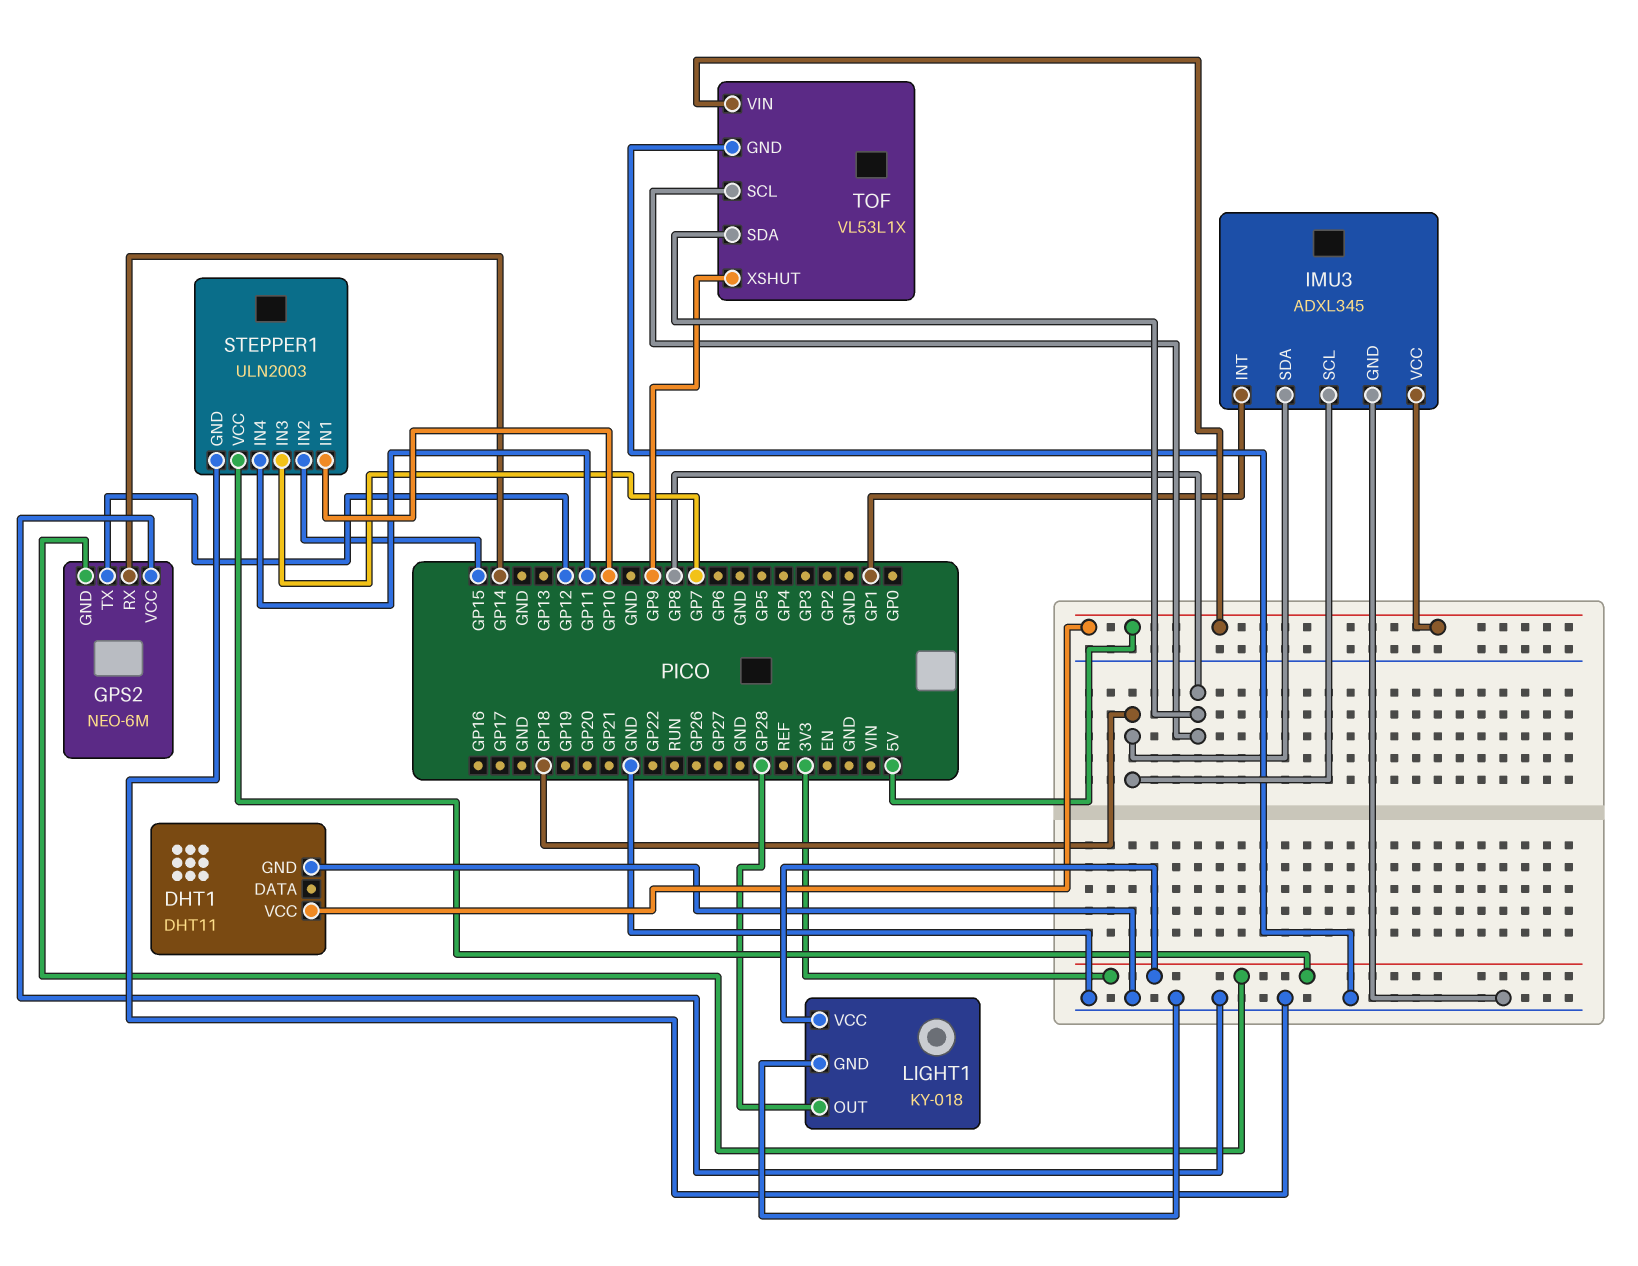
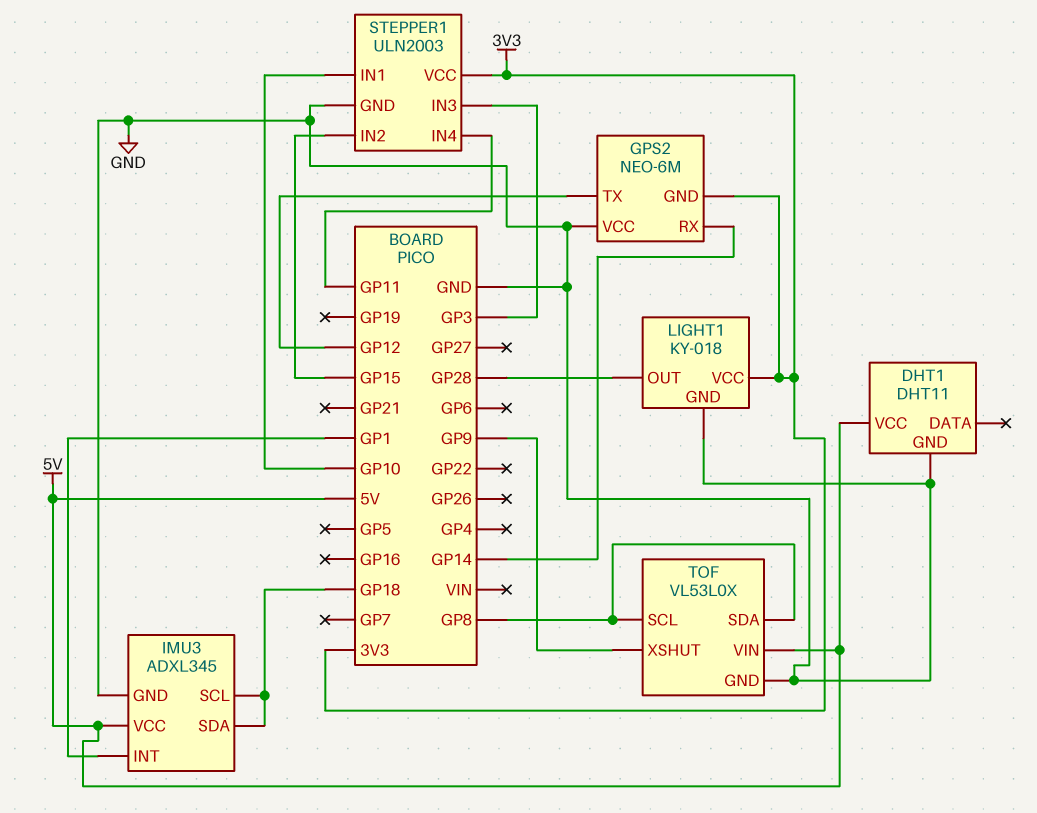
STEPPER1 pin IN3: GP7 -> GP3
TOF: VL53L1X -> VL53L0X

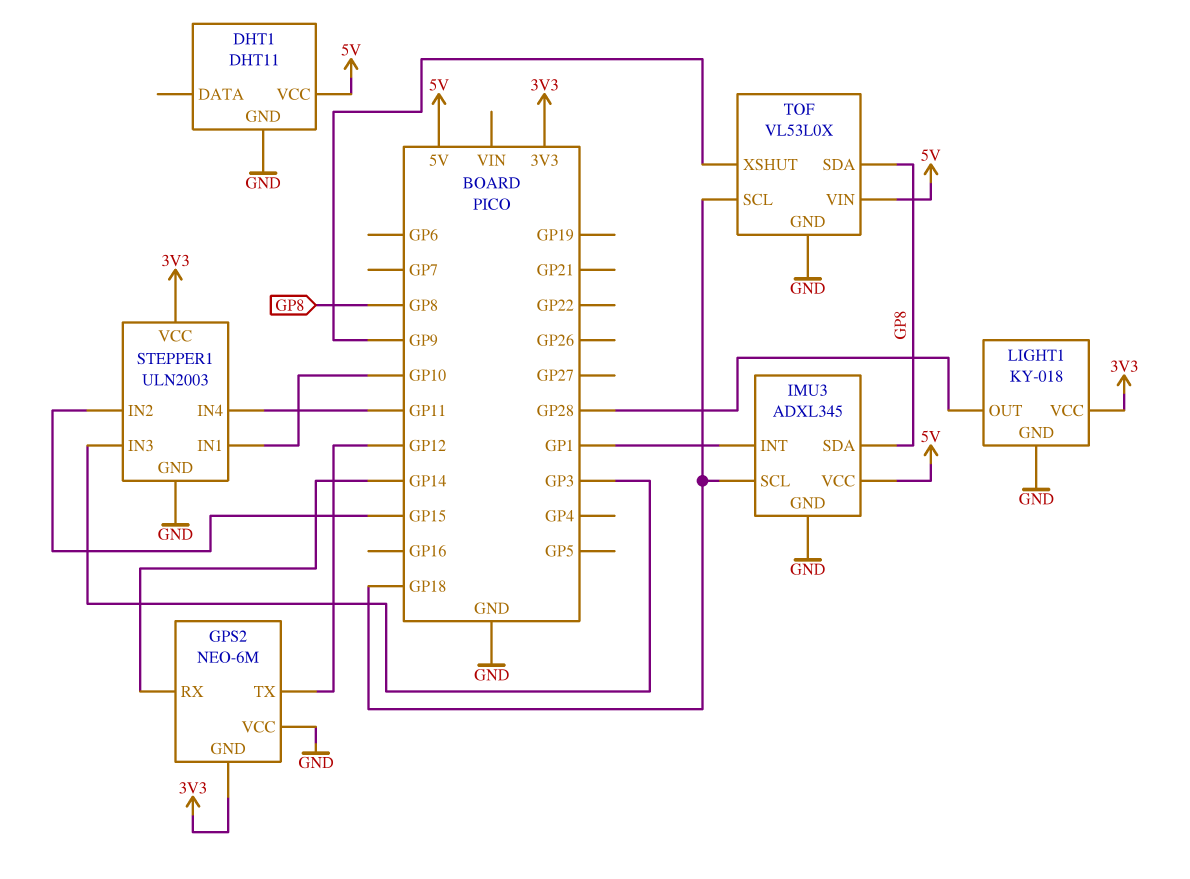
IMU3 pin SDA: GP18 -> GP8
TOF pin SCL: GP8 -> GP18

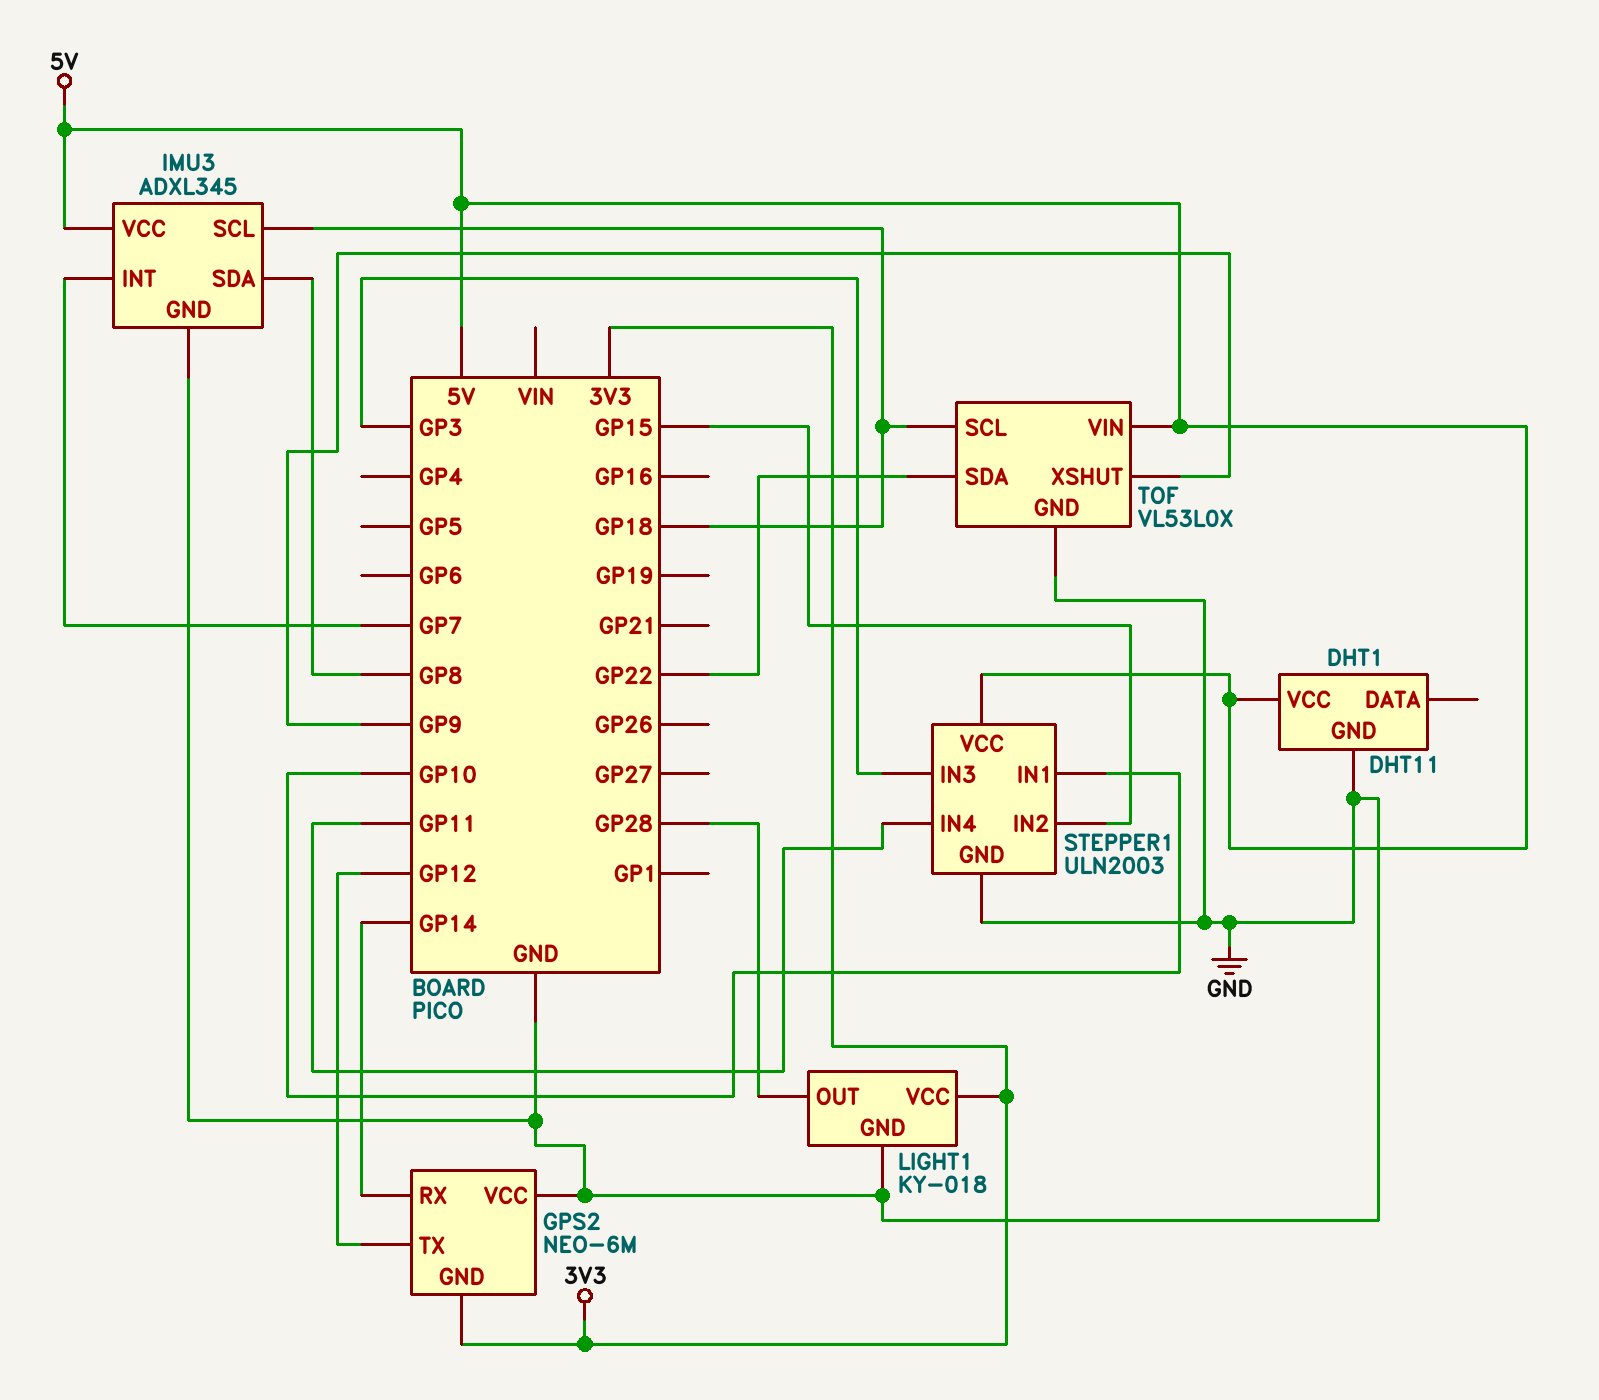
IMU3 pin INT: GP1 -> GP7
STEPPER1 pin VCC: 3V3 -> 5V
TOF pin SDA: GP8 -> GP22

